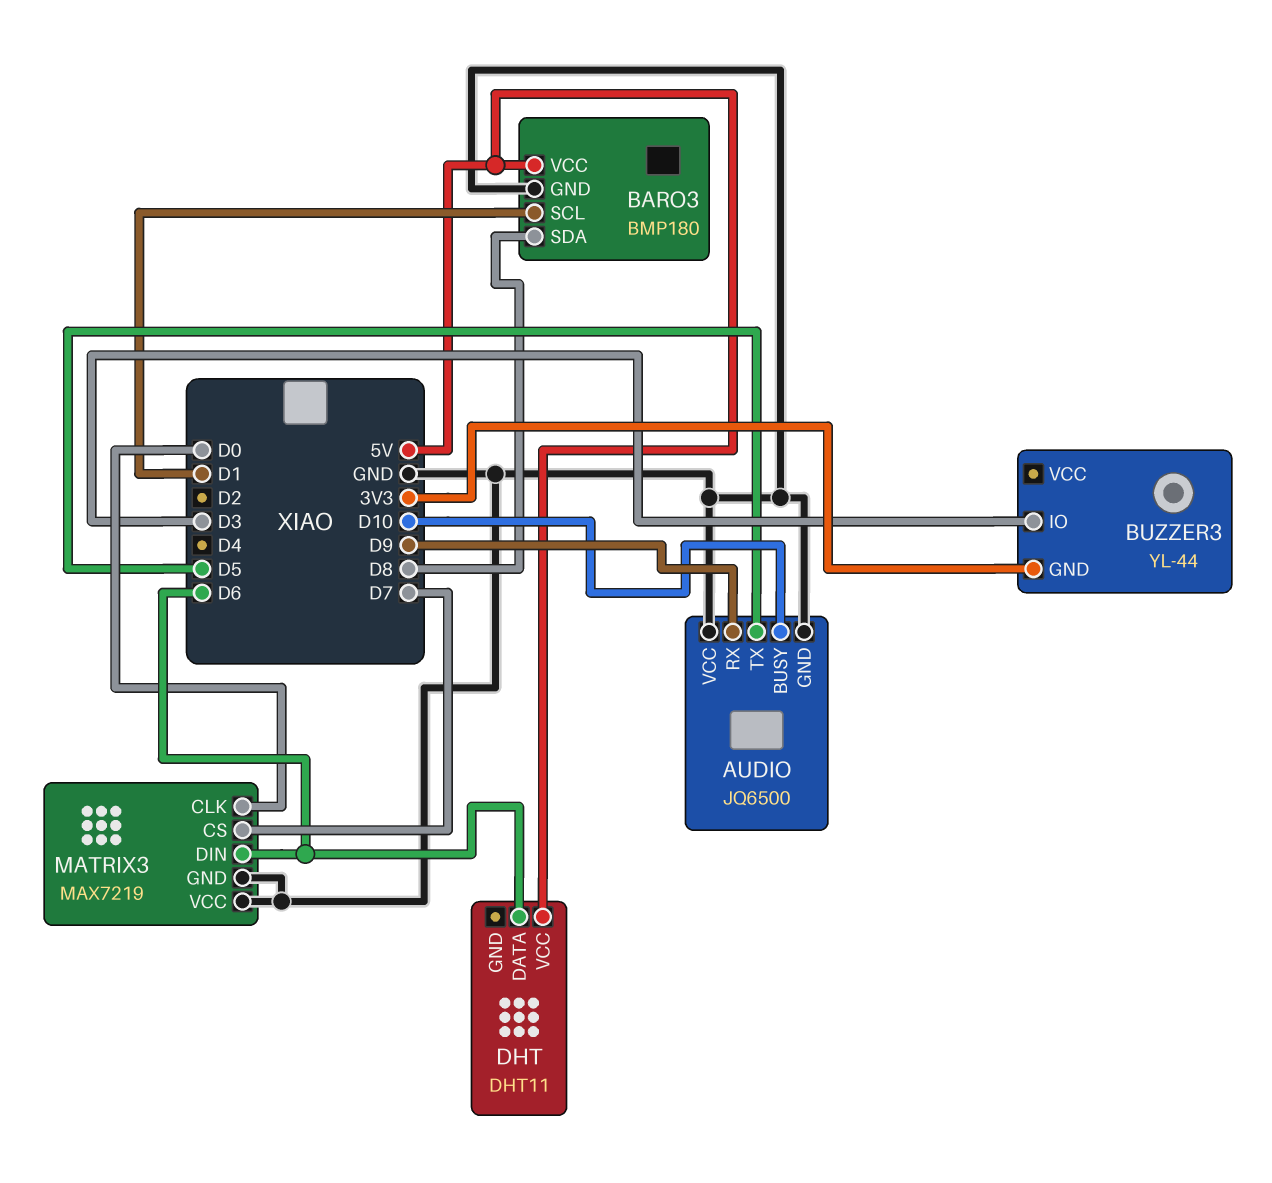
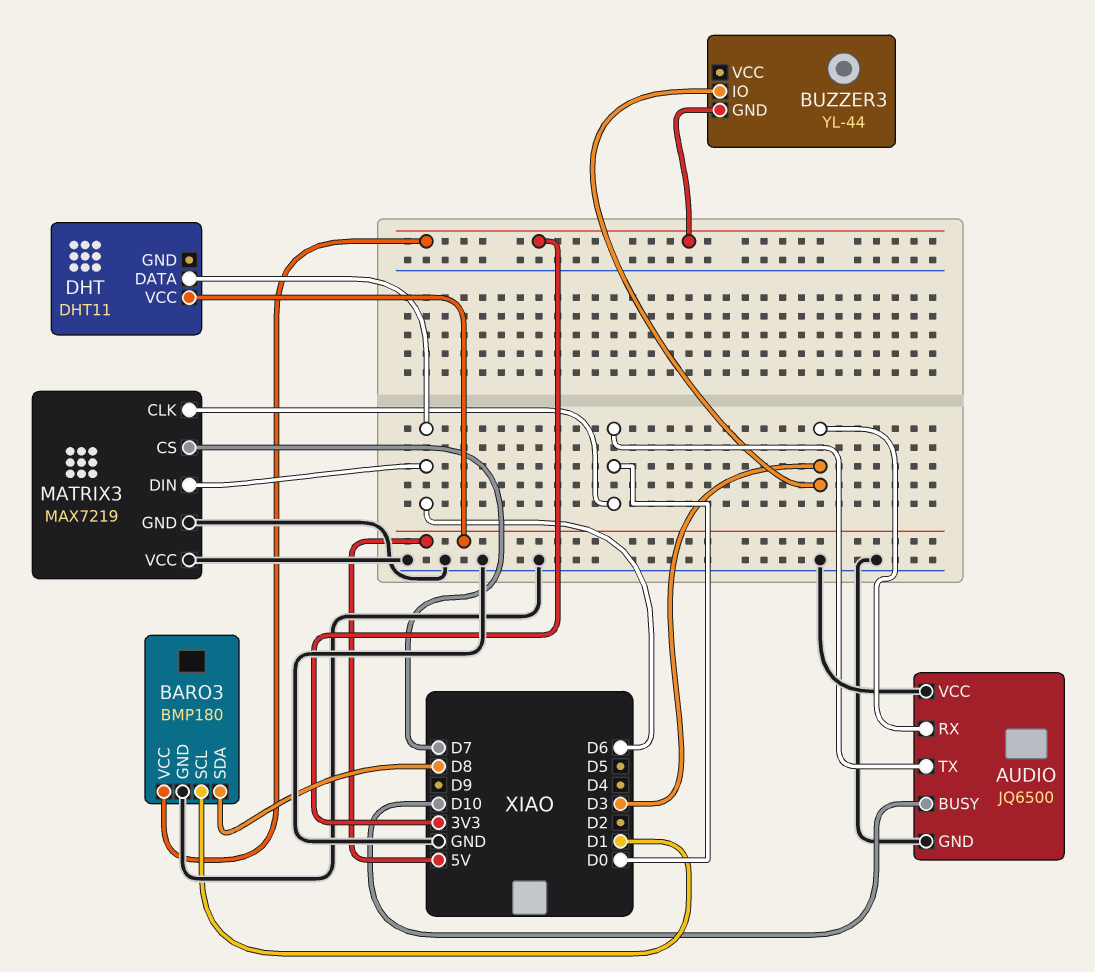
AUDIO pin RX: D9 -> D3
AUDIO pin TX: D5 -> D0
BARO3 pin VCC: 5V -> 3V3

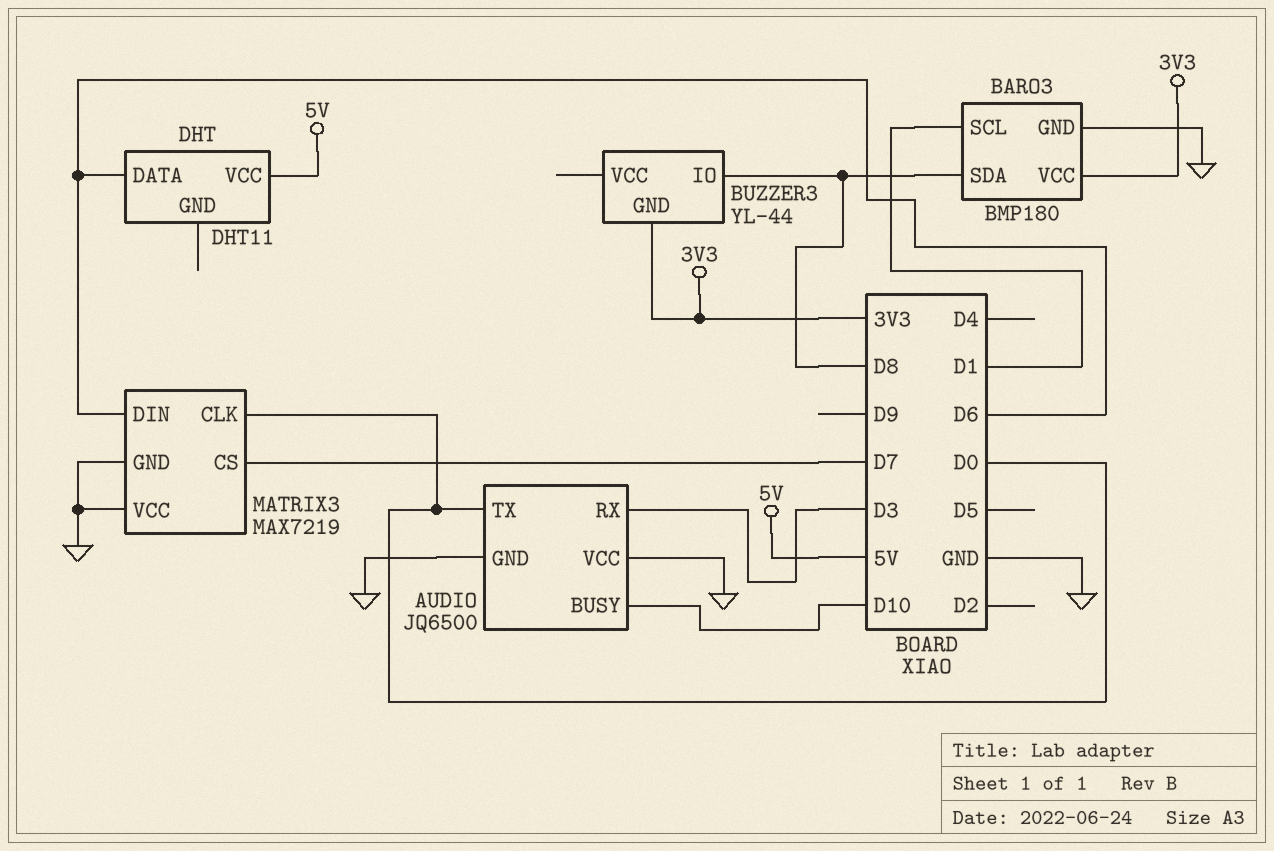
BUZZER3 pin IO: D3 -> D8

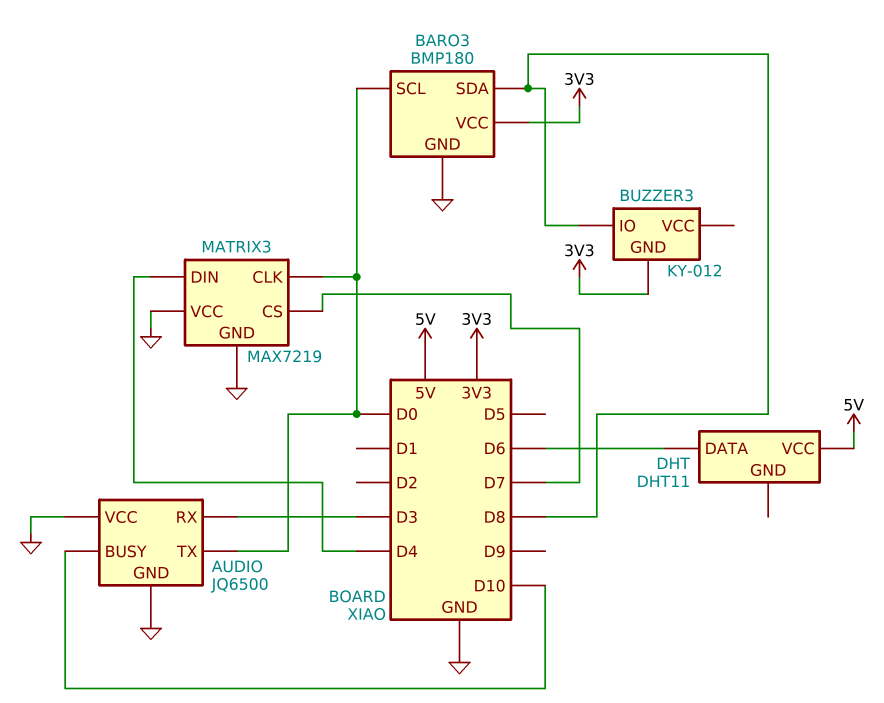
BARO3 pin SCL: D1 -> D0
BUZZER3: YL-44 -> KY-012
MATRIX3 pin DIN: D6 -> D4

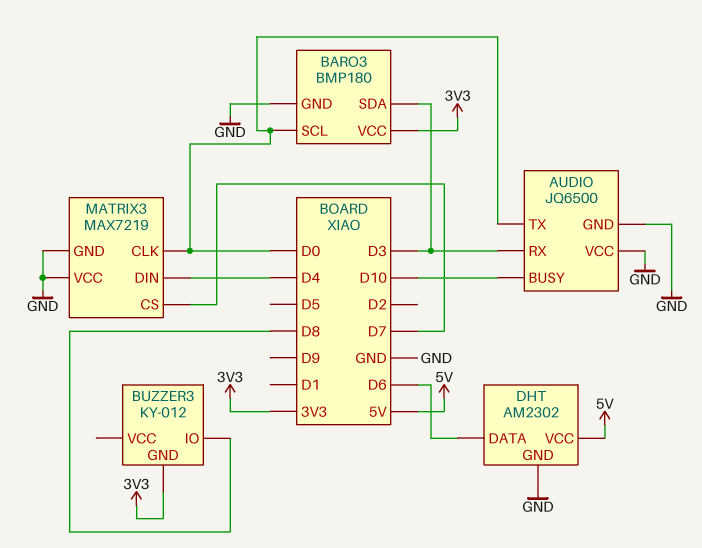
BARO3 pin SDA: D8 -> D3
DHT: DHT11 -> AM2302
DHT pin GND: none -> GND

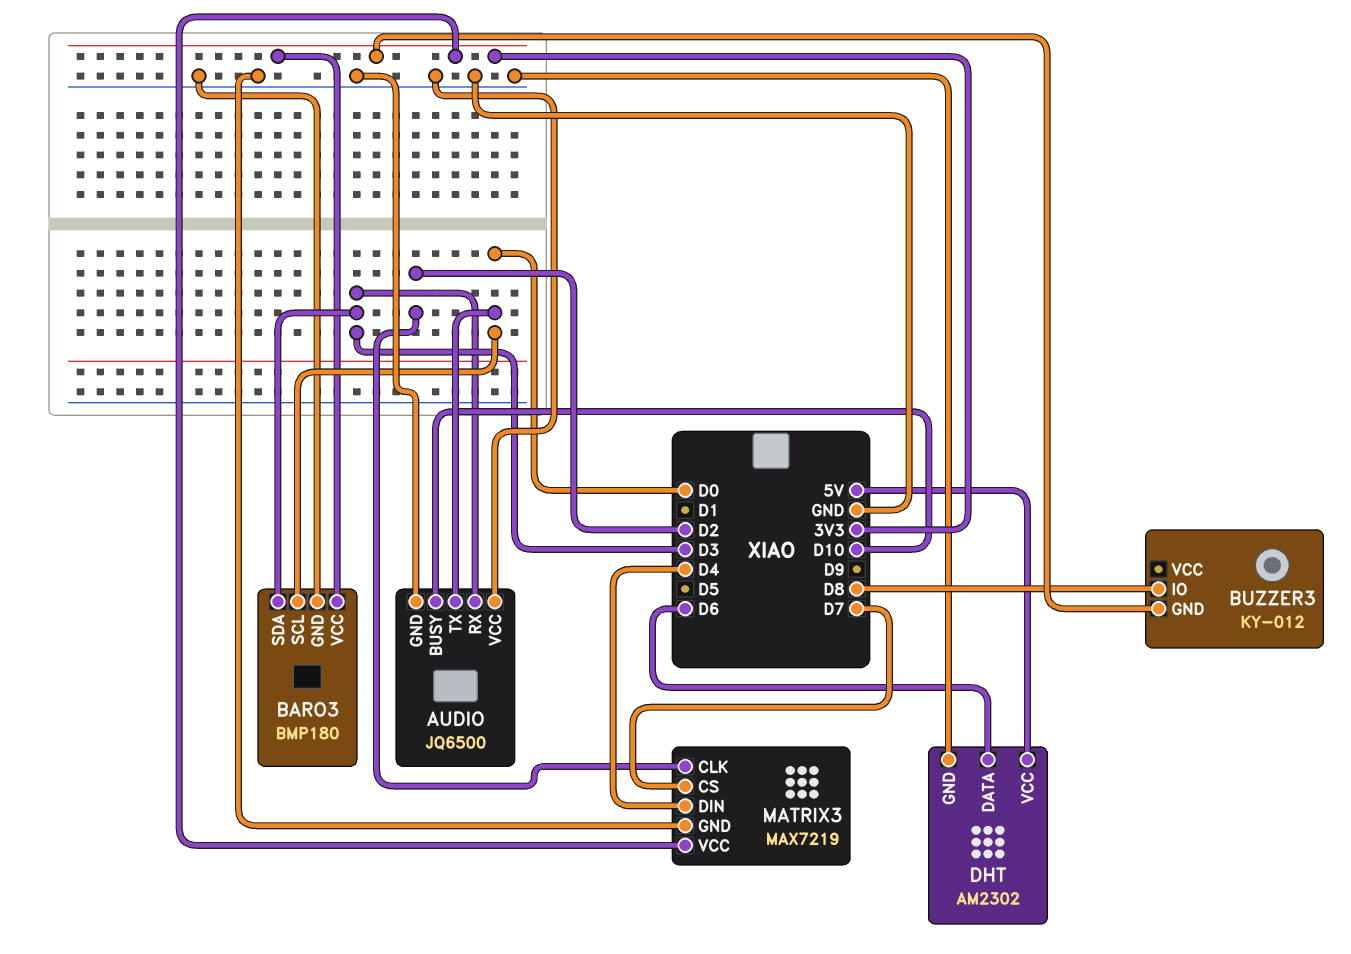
MATRIX3 pin CLK: D0 -> D2
MATRIX3 pin VCC: GND -> 3V3

